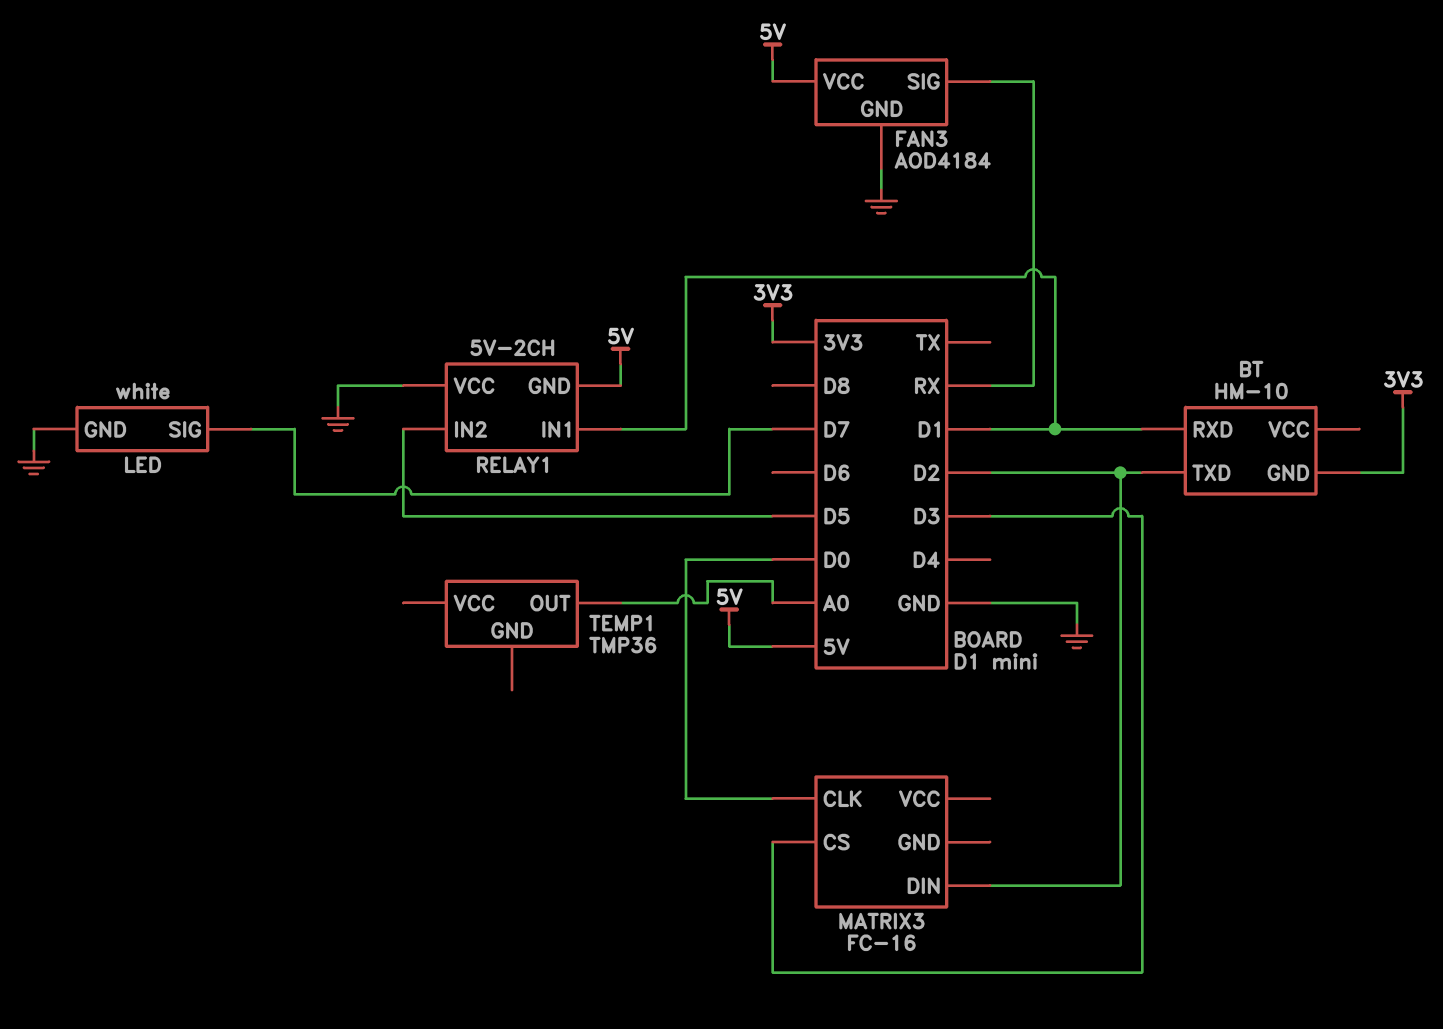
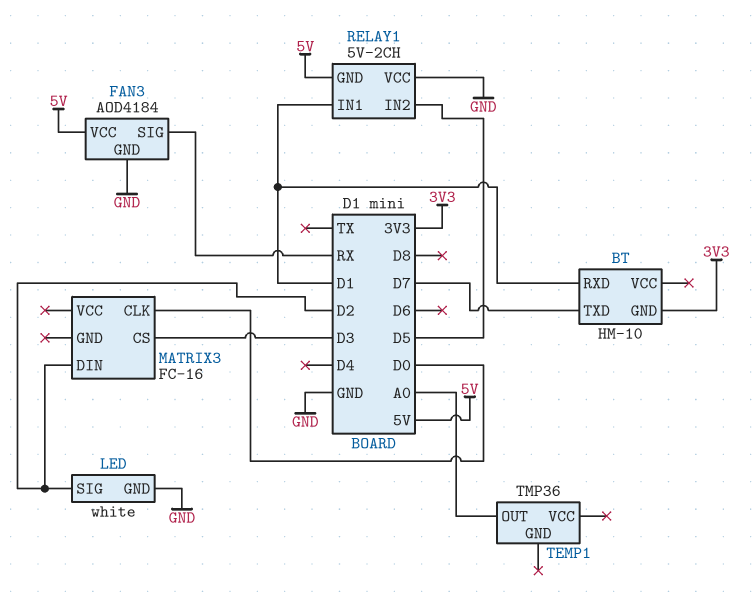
BT pin TXD: D2 -> D7
LED pin SIG: D7 -> D2

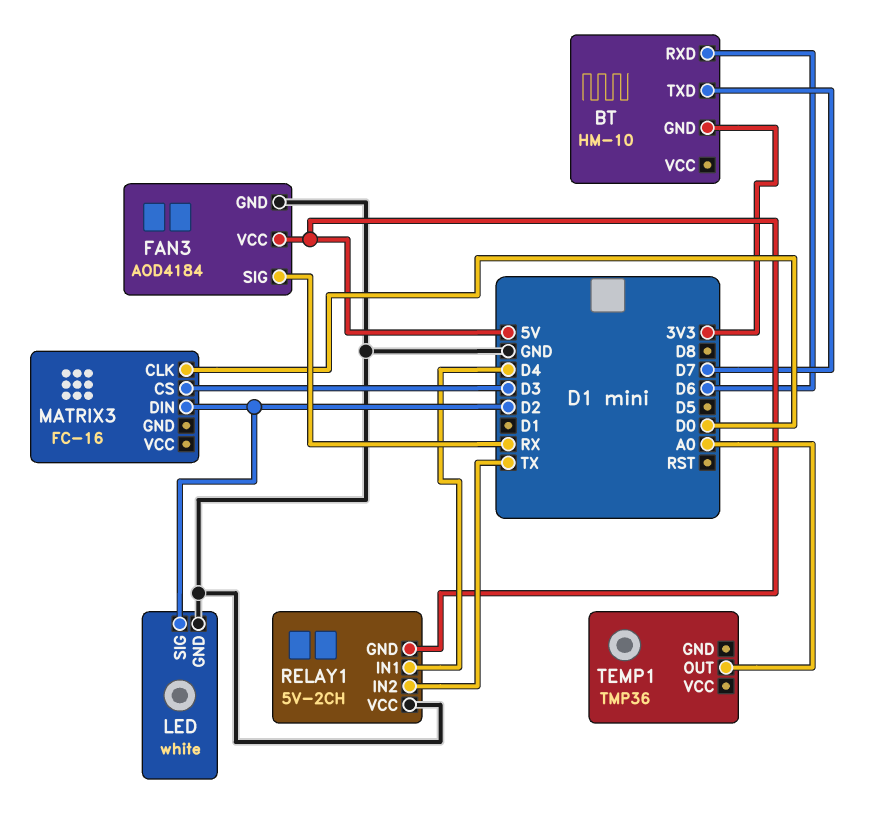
BT pin RXD: D1 -> D6
RELAY1 pin IN1: D1 -> D4
RELAY1 pin IN2: D5 -> TX

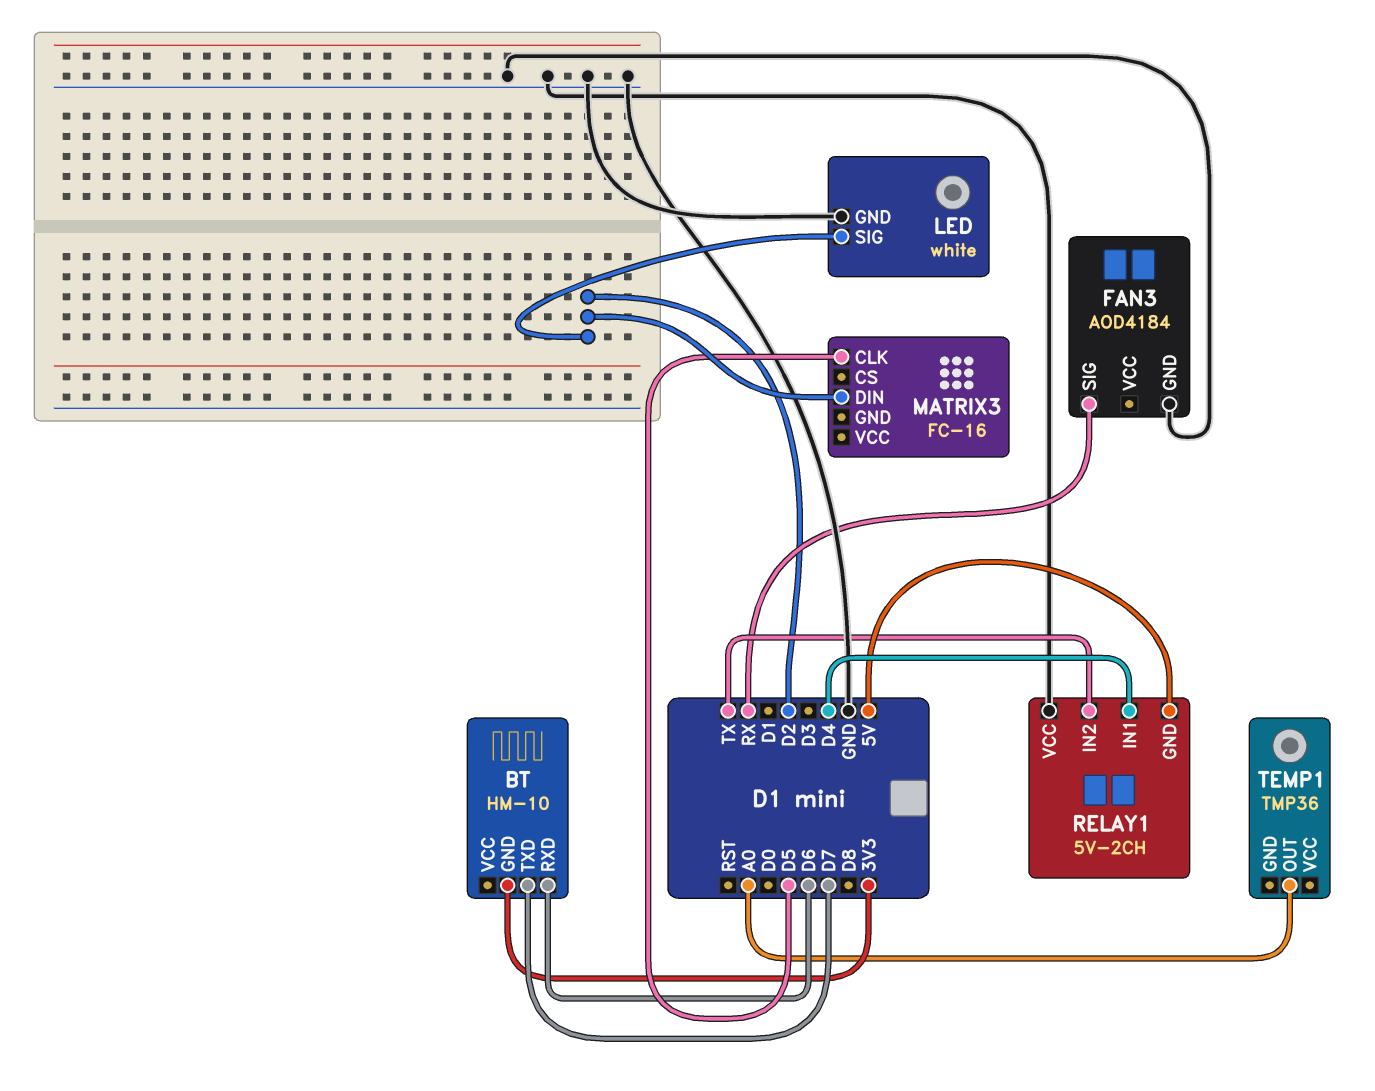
FAN3 pin VCC: 5V -> none
MATRIX3 pin CLK: D0 -> D5
MATRIX3 pin CS: D3 -> none

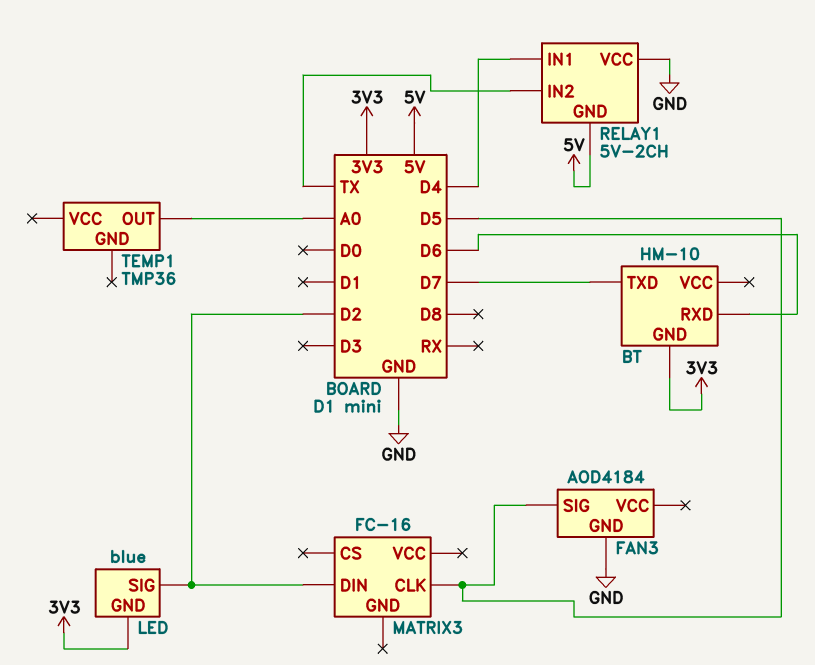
FAN3 pin SIG: RX -> D5
LED: white -> blue
LED pin GND: GND -> 3V3

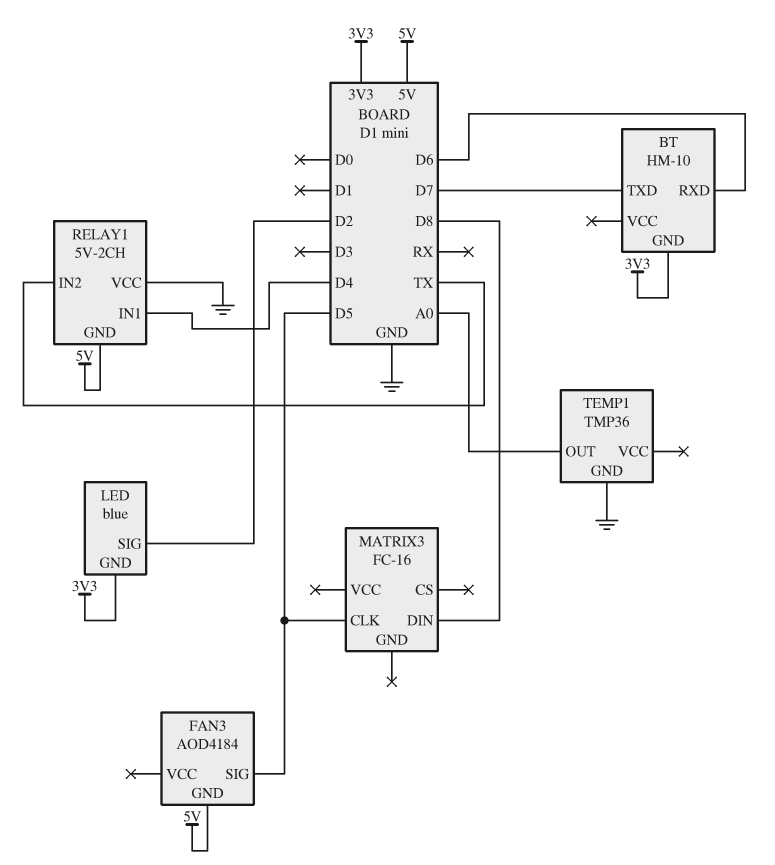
FAN3 pin GND: GND -> 5V
MATRIX3 pin DIN: D2 -> D8
TEMP1 pin GND: none -> GND

